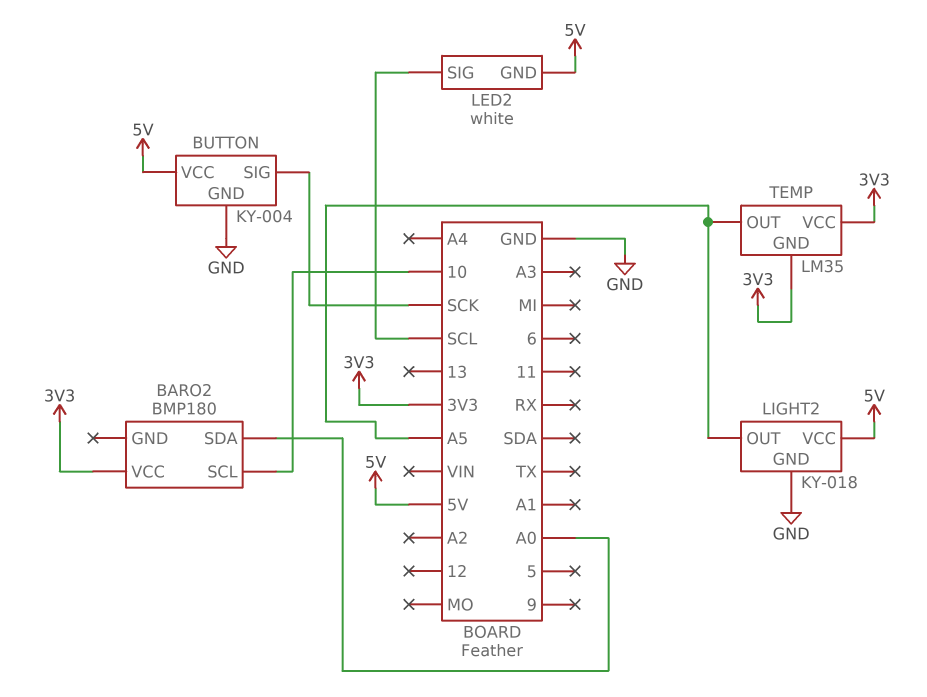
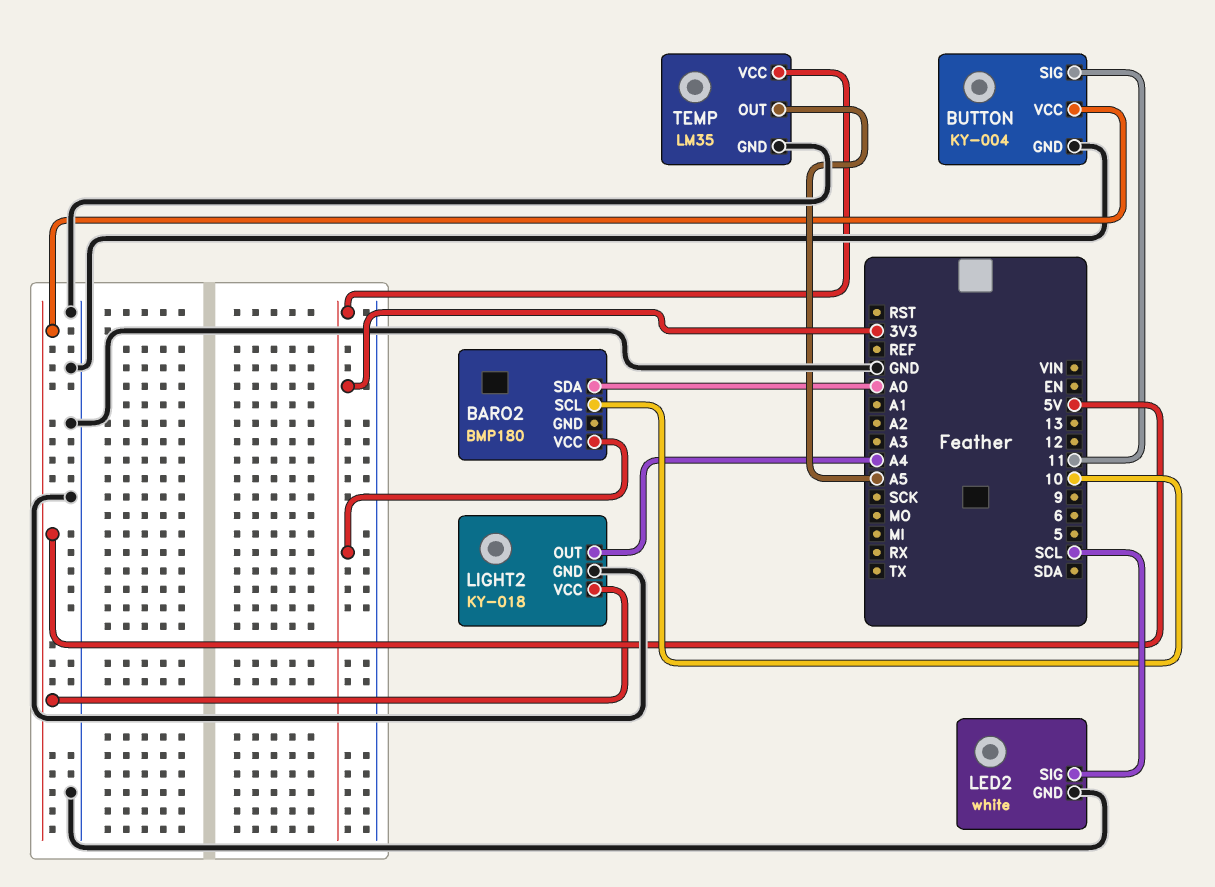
BUTTON pin SIG: SCK -> 11
LED2 pin GND: 5V -> GND
LIGHT2 pin OUT: A5 -> A4
TEMP pin GND: 3V3 -> GND

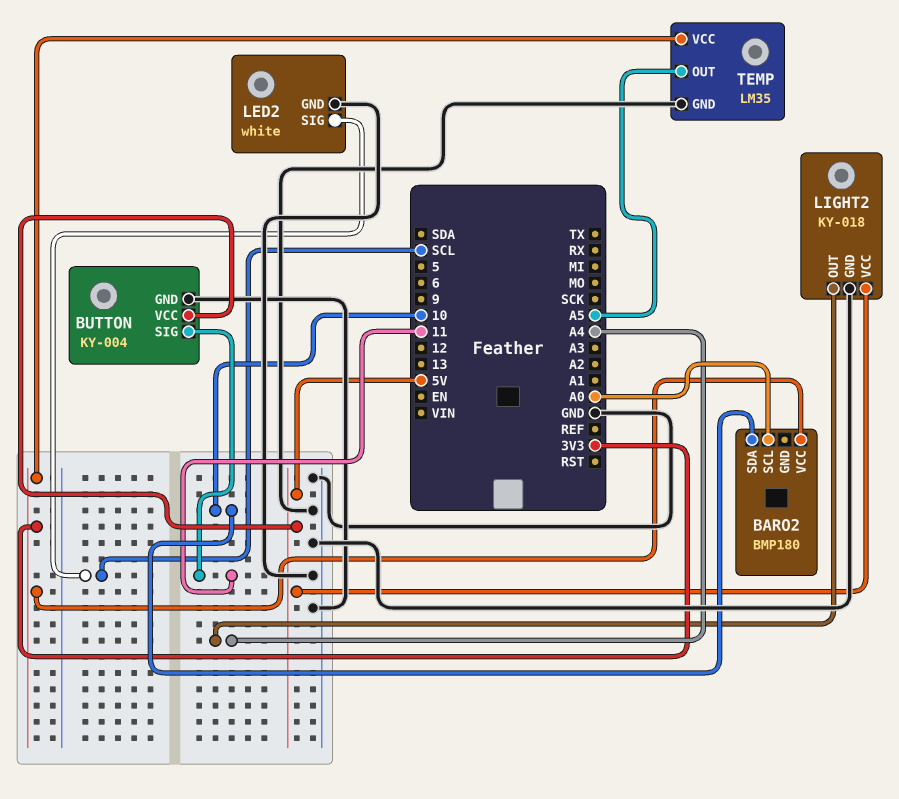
BARO2 pin SCL: 10 -> A0
BARO2 pin SDA: A0 -> 10

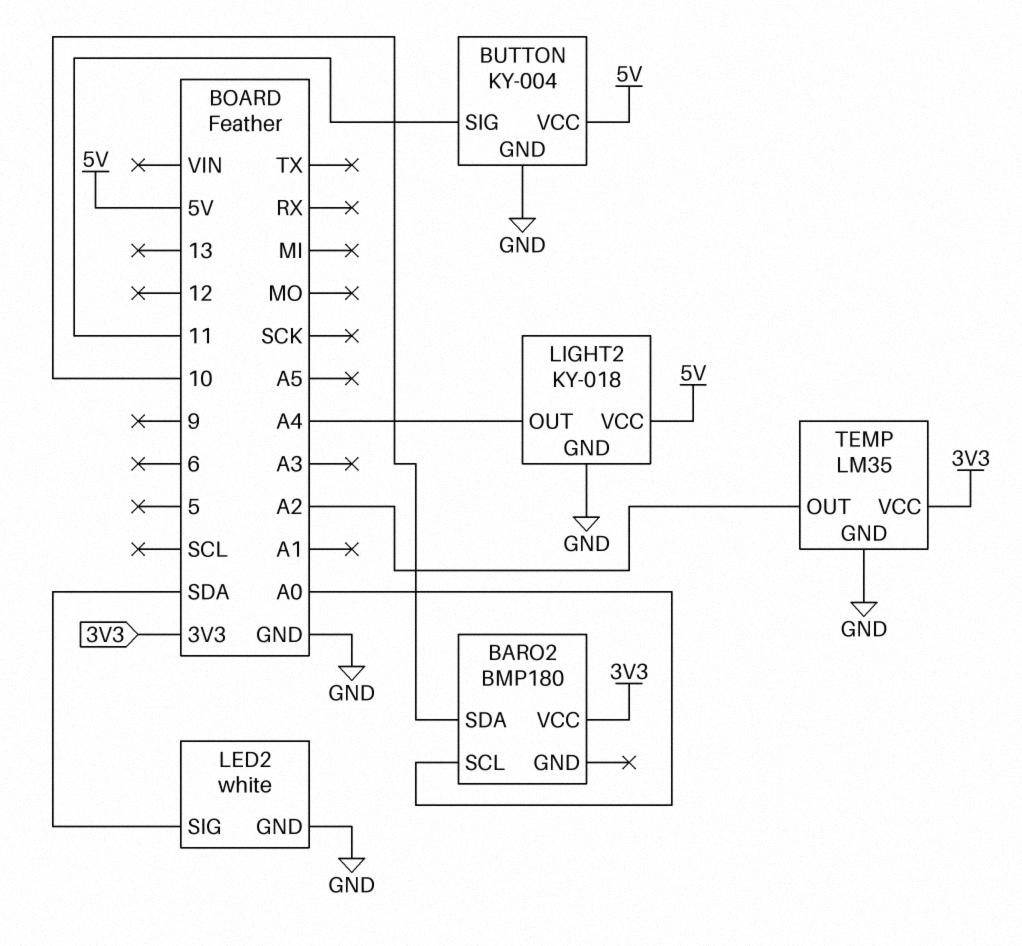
LED2 pin SIG: SCL -> SDA
TEMP pin OUT: A5 -> A2

